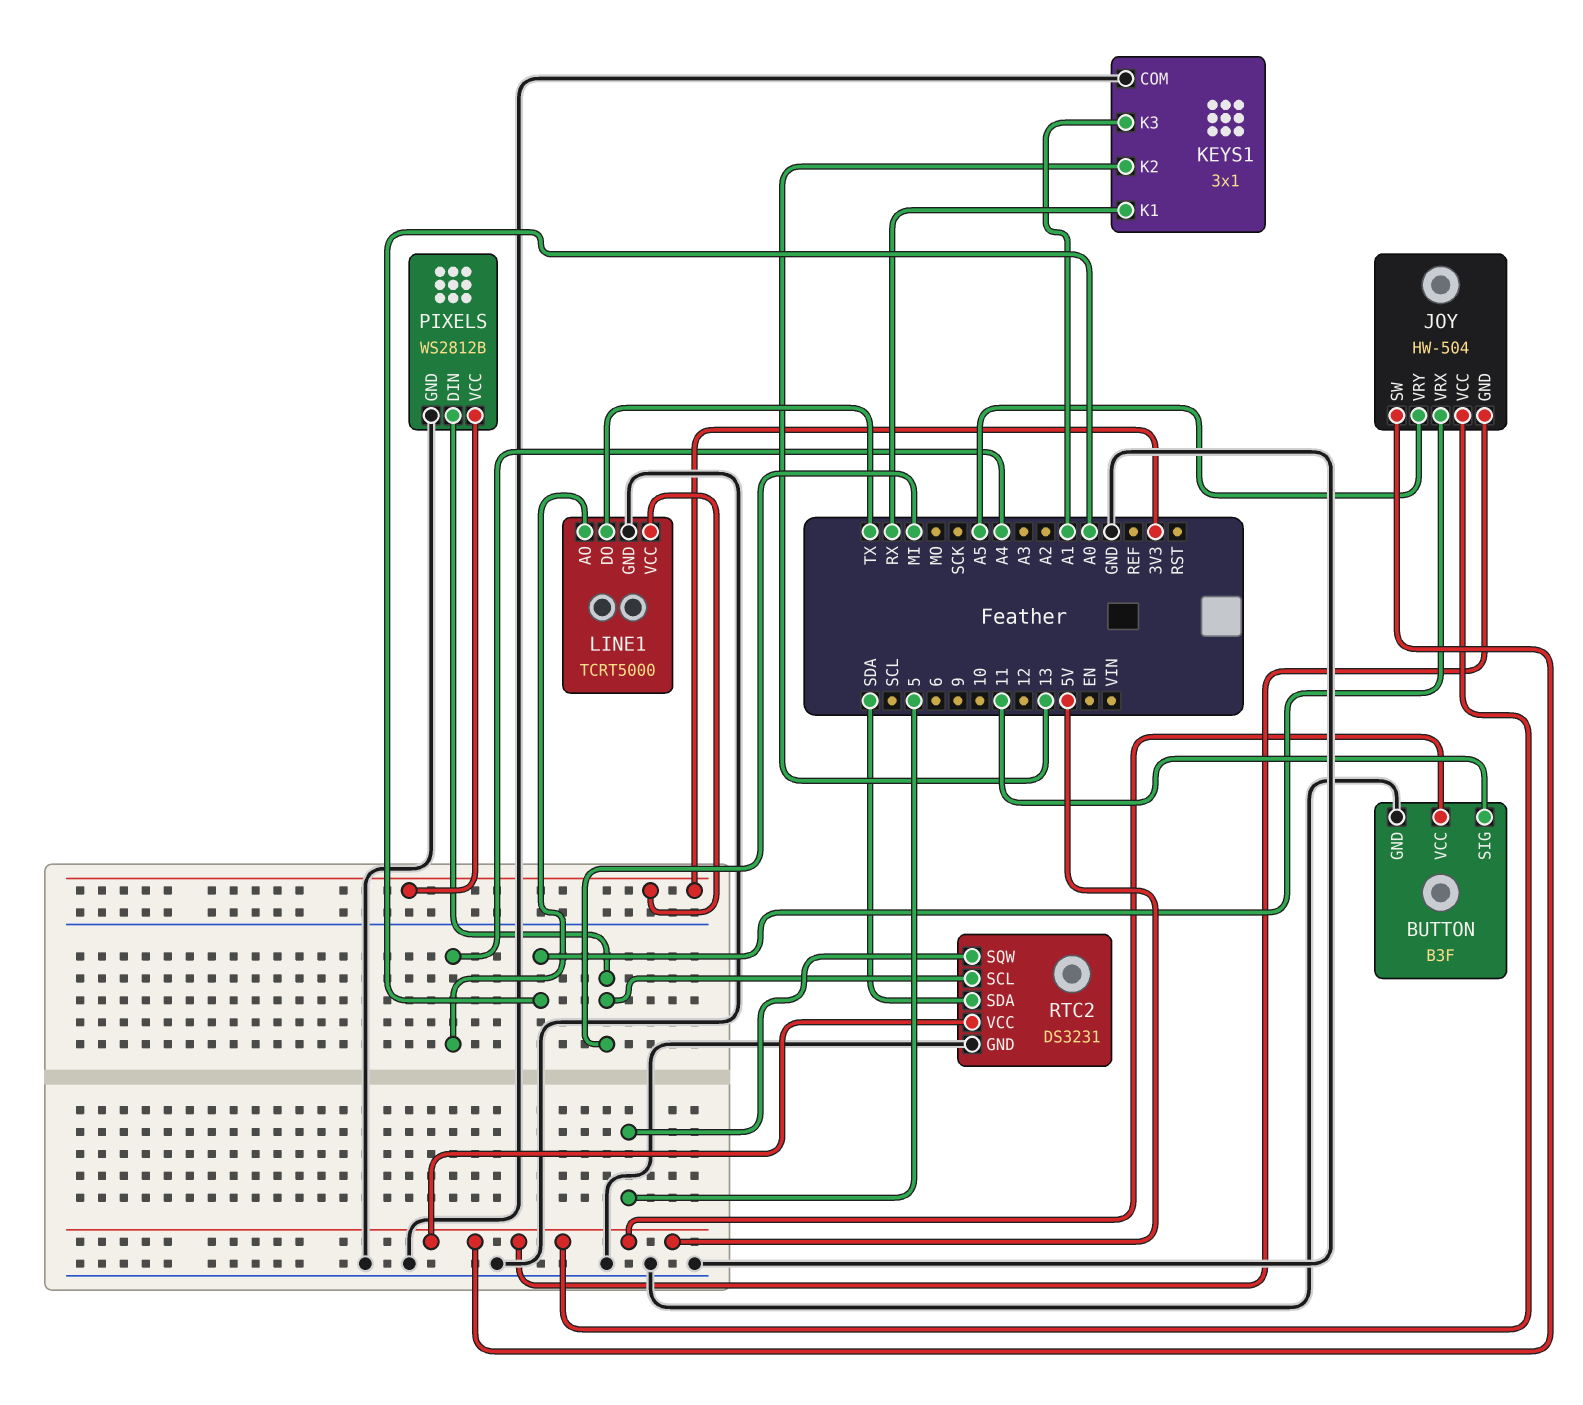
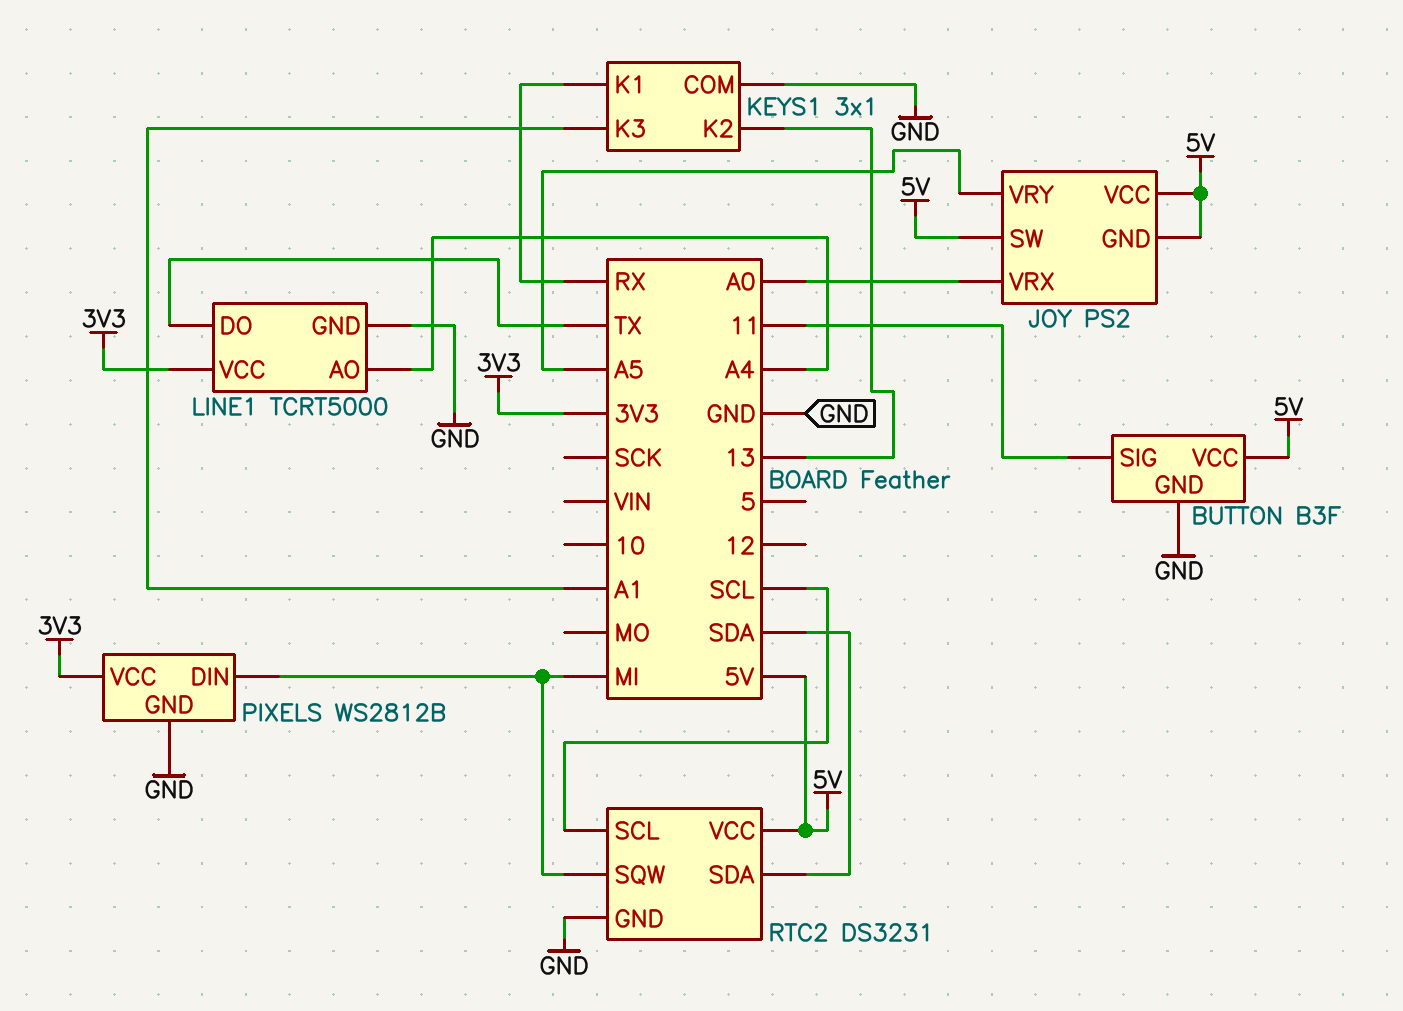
JOY: HW-504 -> PS2
RTC2 pin SCL: MI -> SCL
RTC2 pin SQW: 5 -> MI

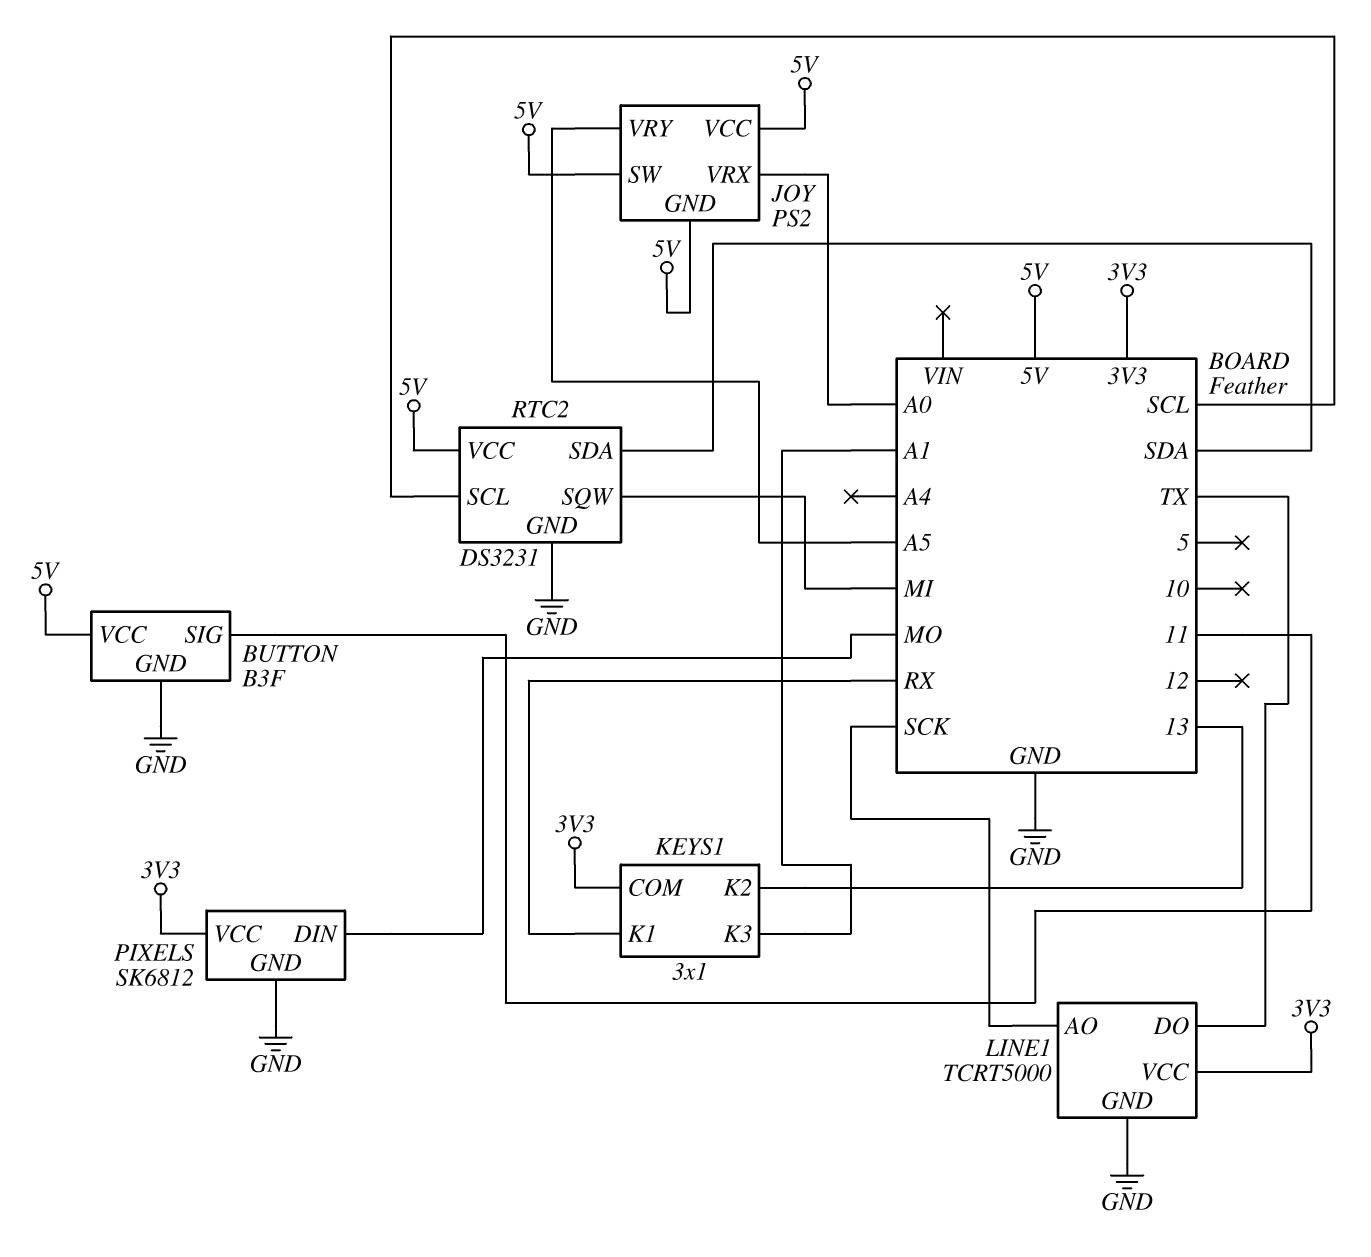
KEYS1 pin COM: GND -> 3V3
LINE1 pin AO: A4 -> SCK
PIXELS: WS2812B -> SK6812
PIXELS pin DIN: MI -> MO

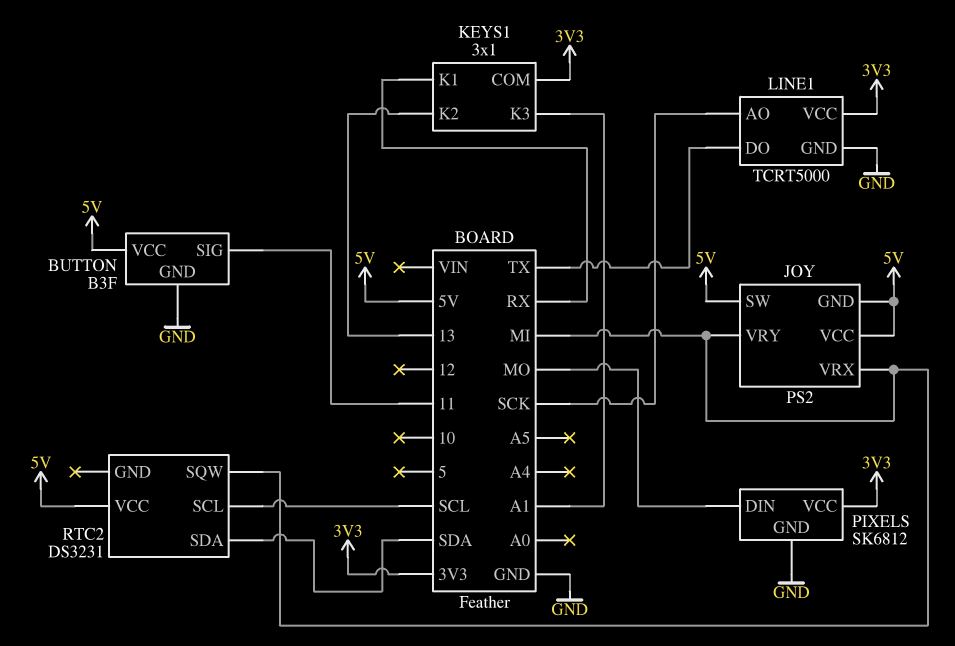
JOY pin VRX: A0 -> MI
JOY pin VRY: A5 -> MI
RTC2 pin GND: GND -> none

